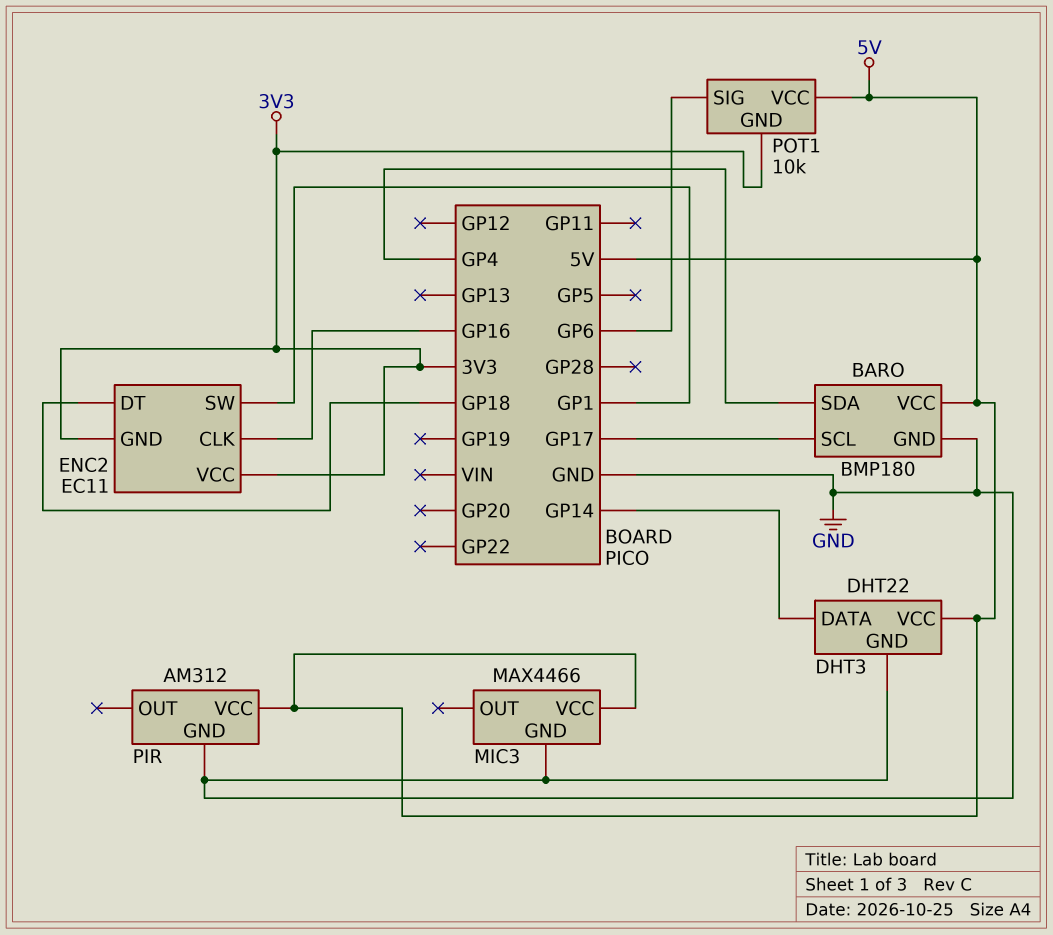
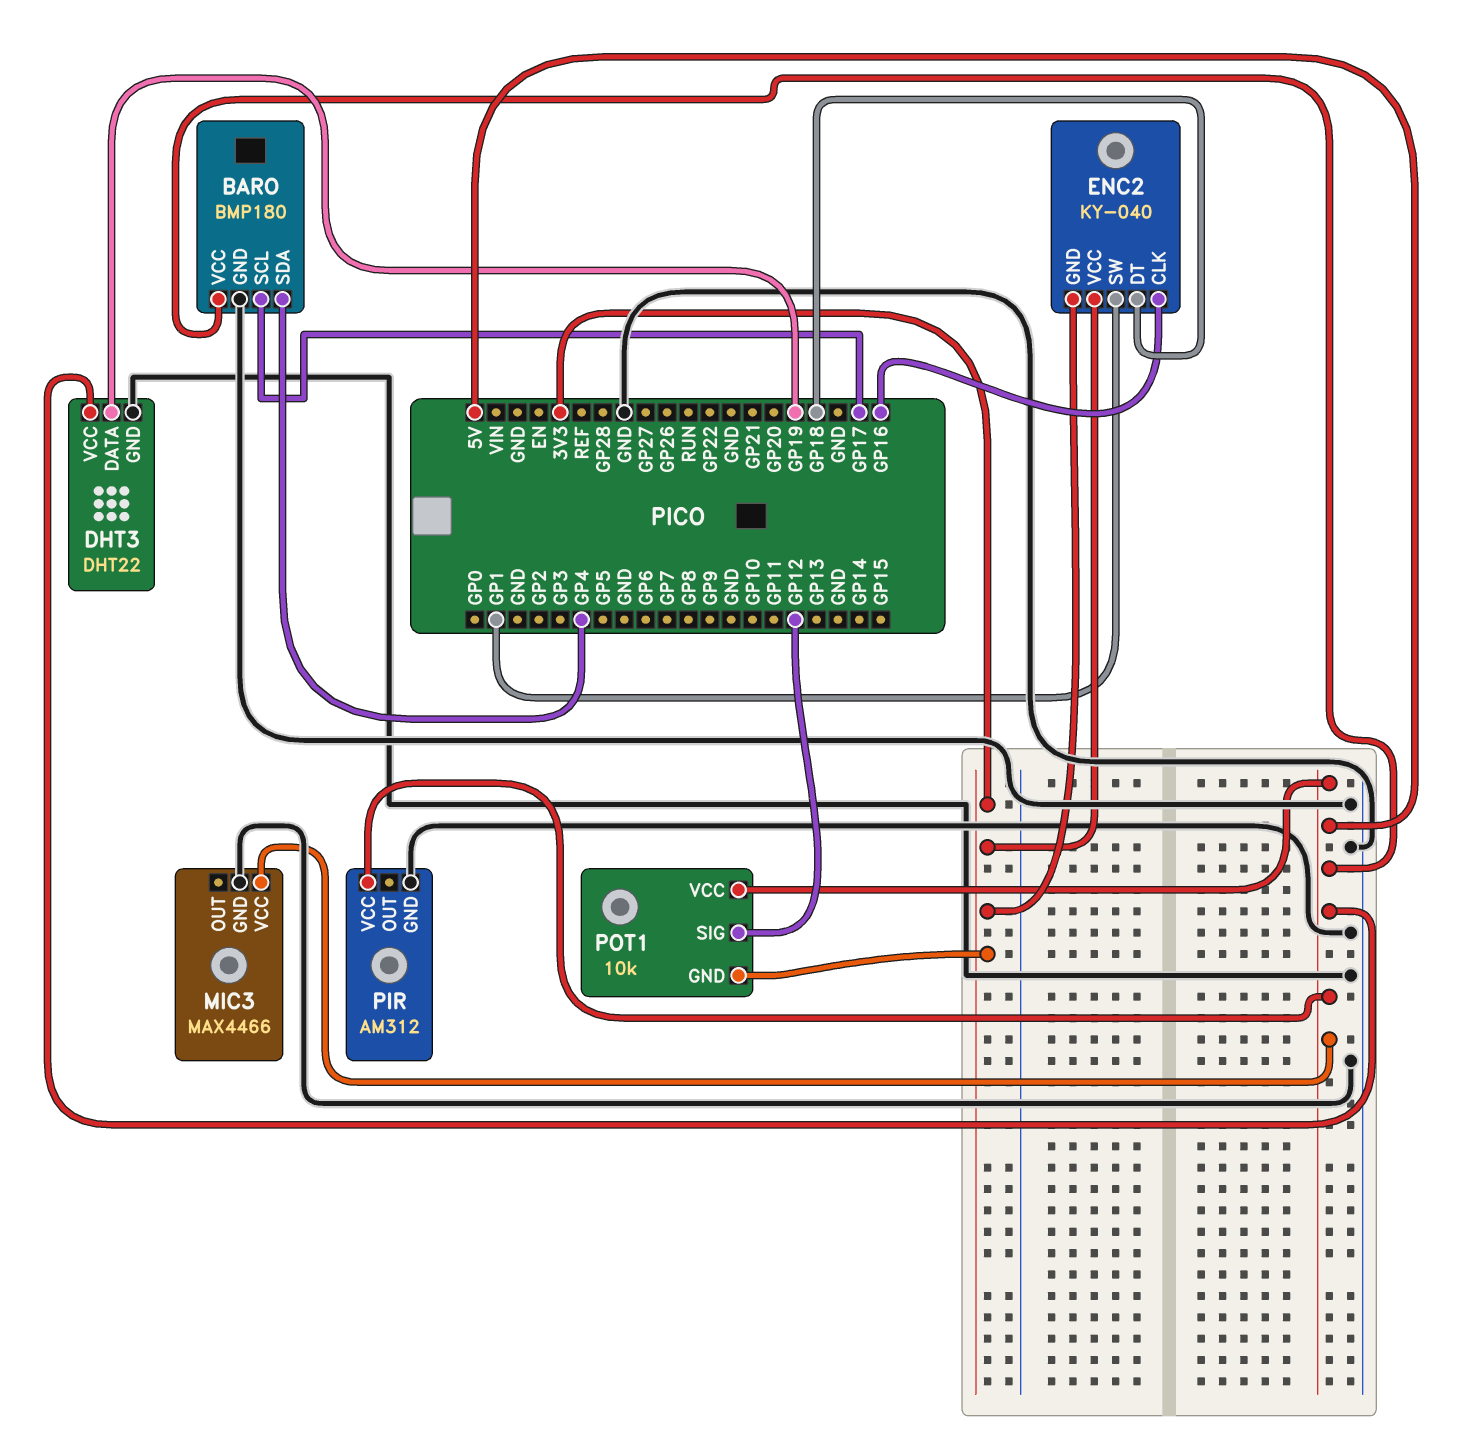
DHT3 pin DATA: GP14 -> GP19
ENC2: EC11 -> KY-040
POT1 pin SIG: GP6 -> GP12

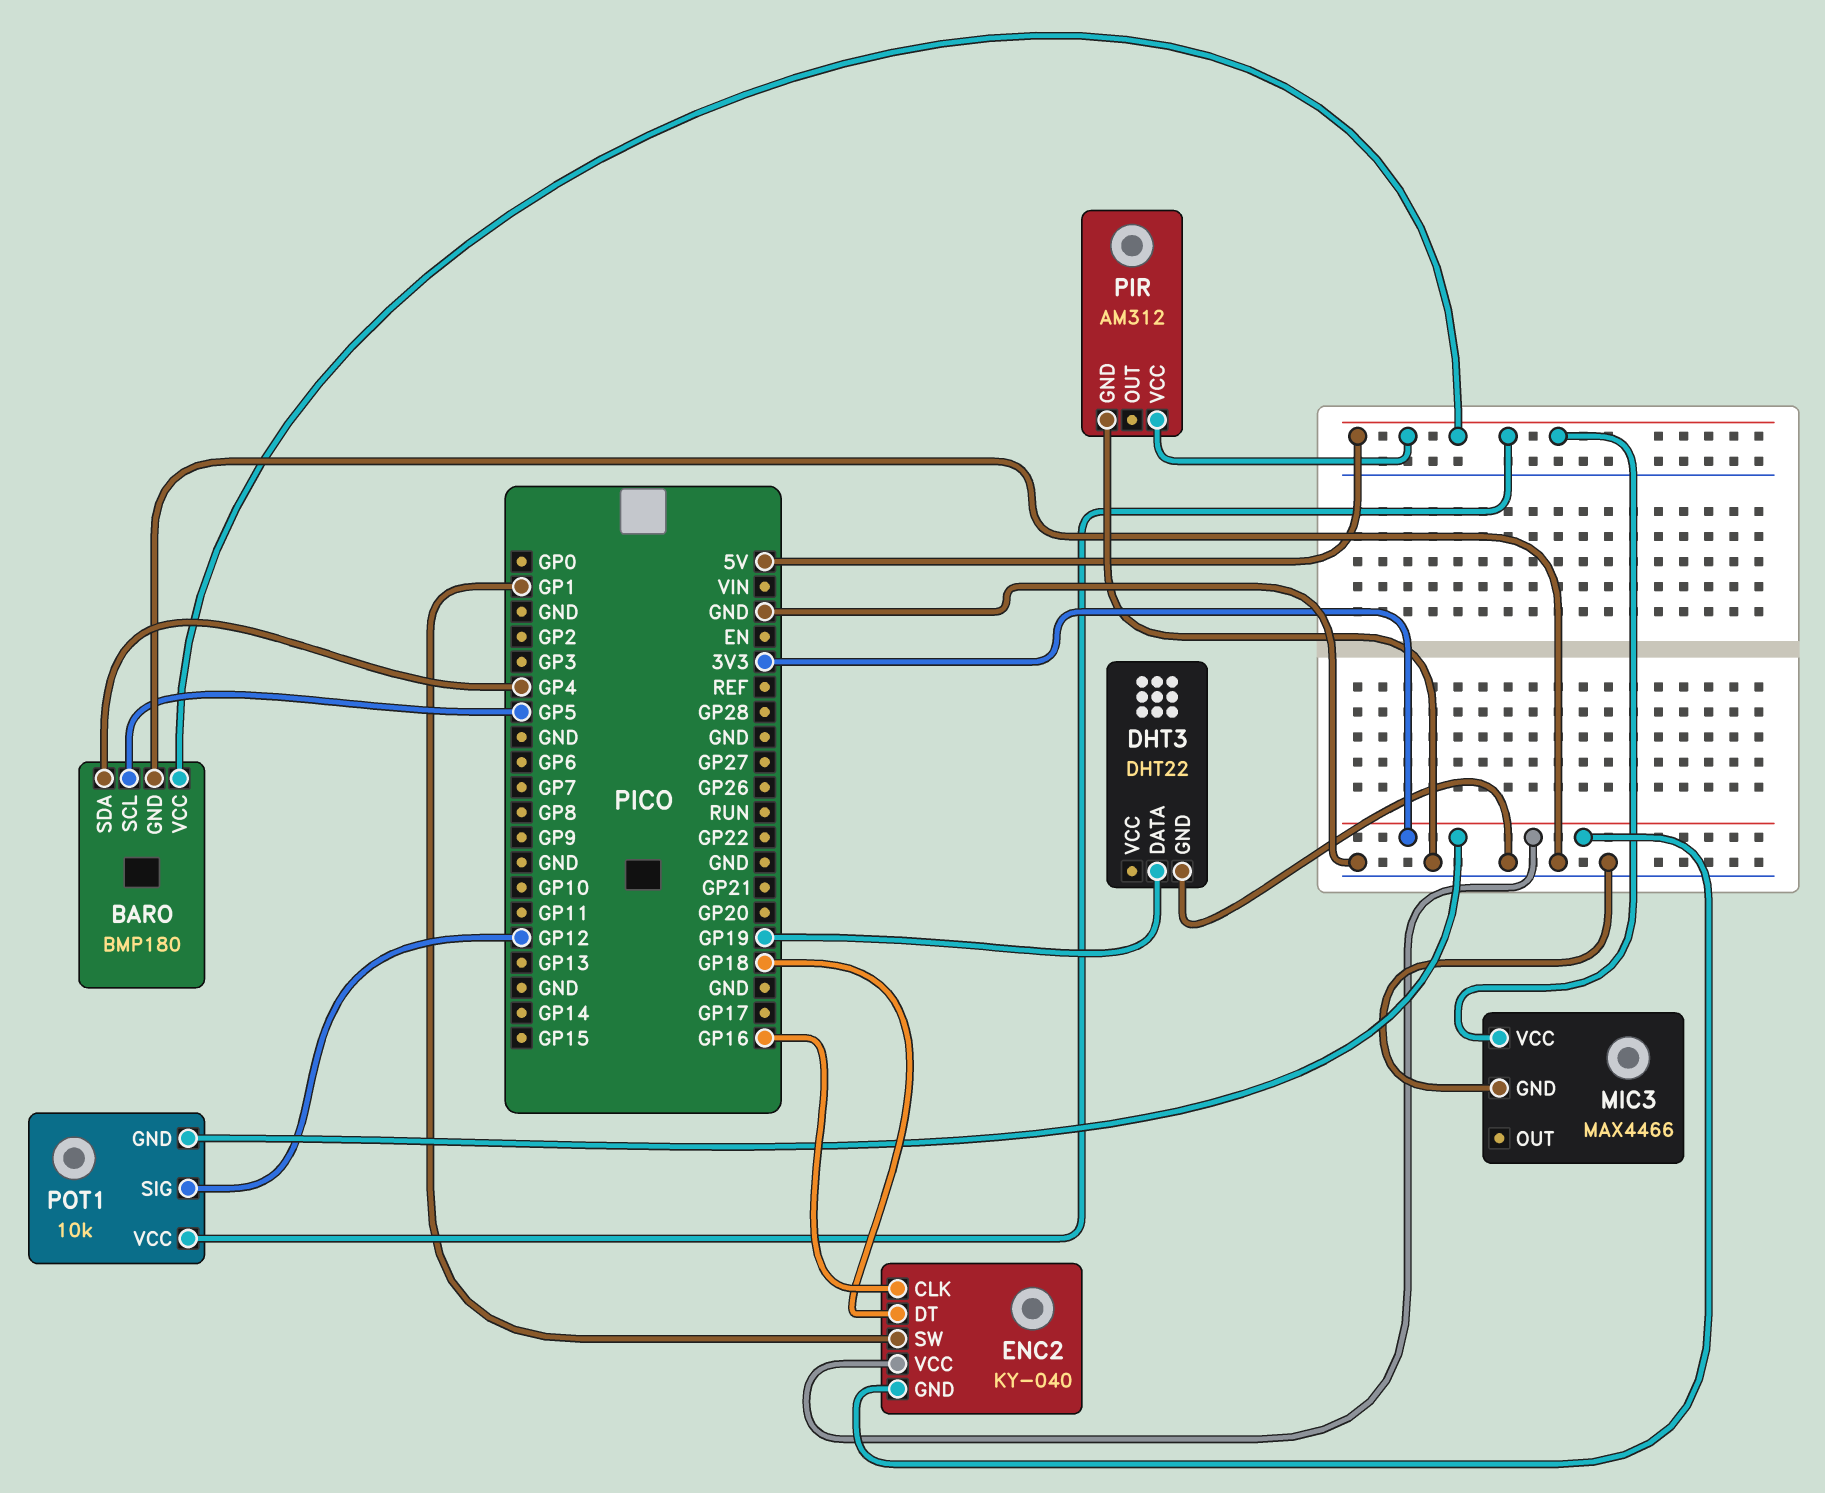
BARO pin SCL: GP17 -> GP5
DHT3 pin VCC: 5V -> none

